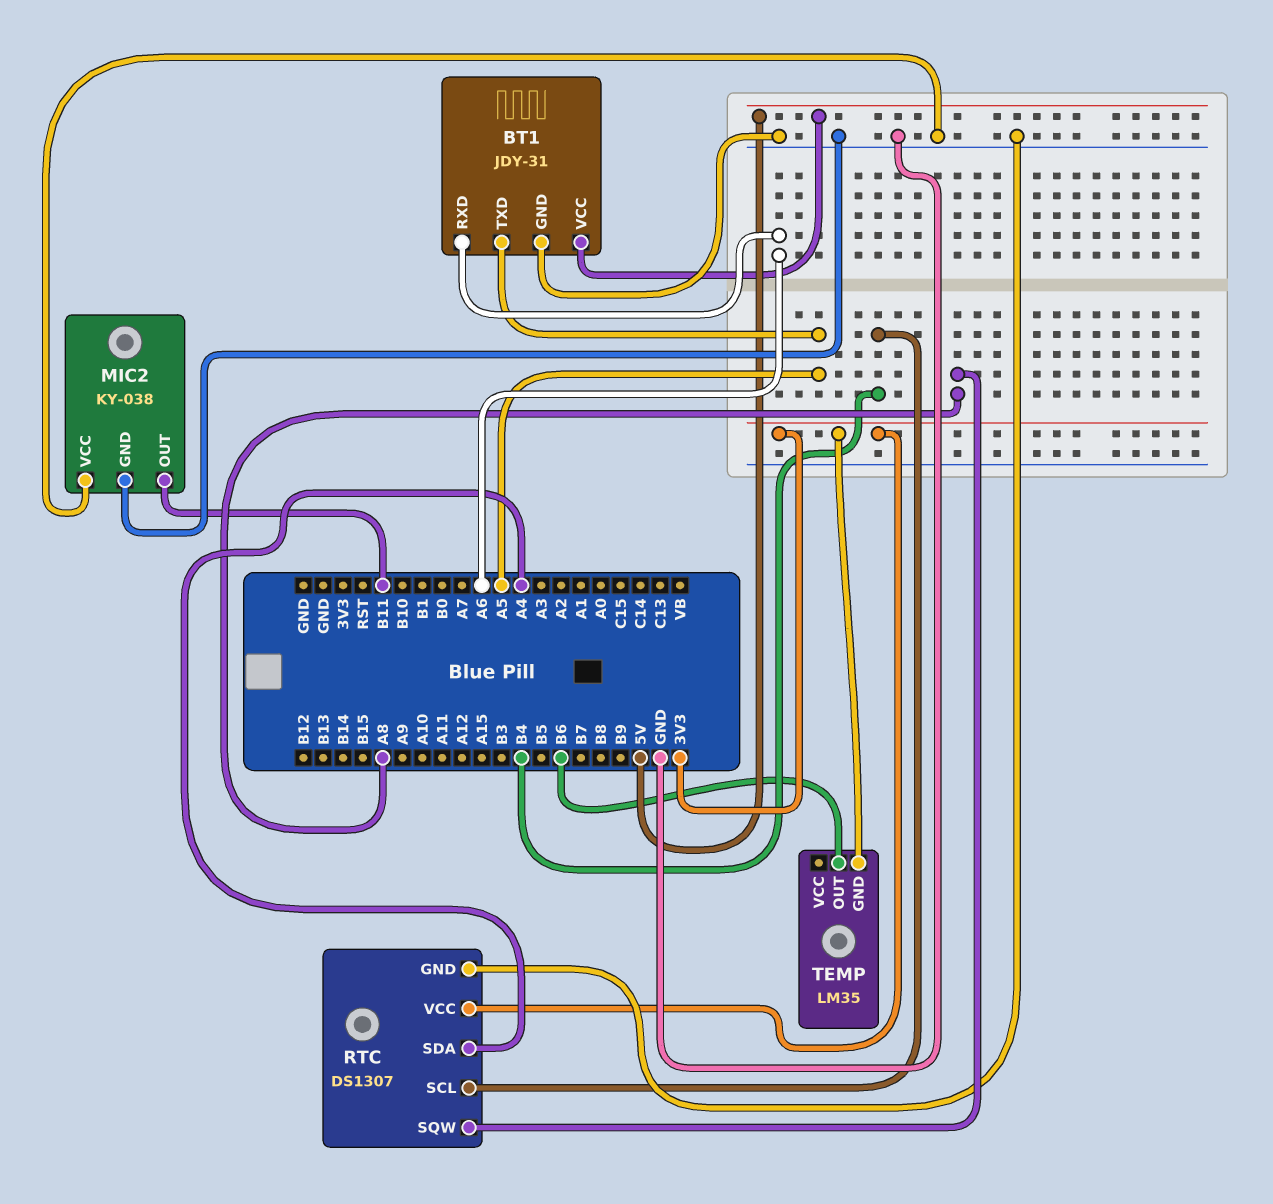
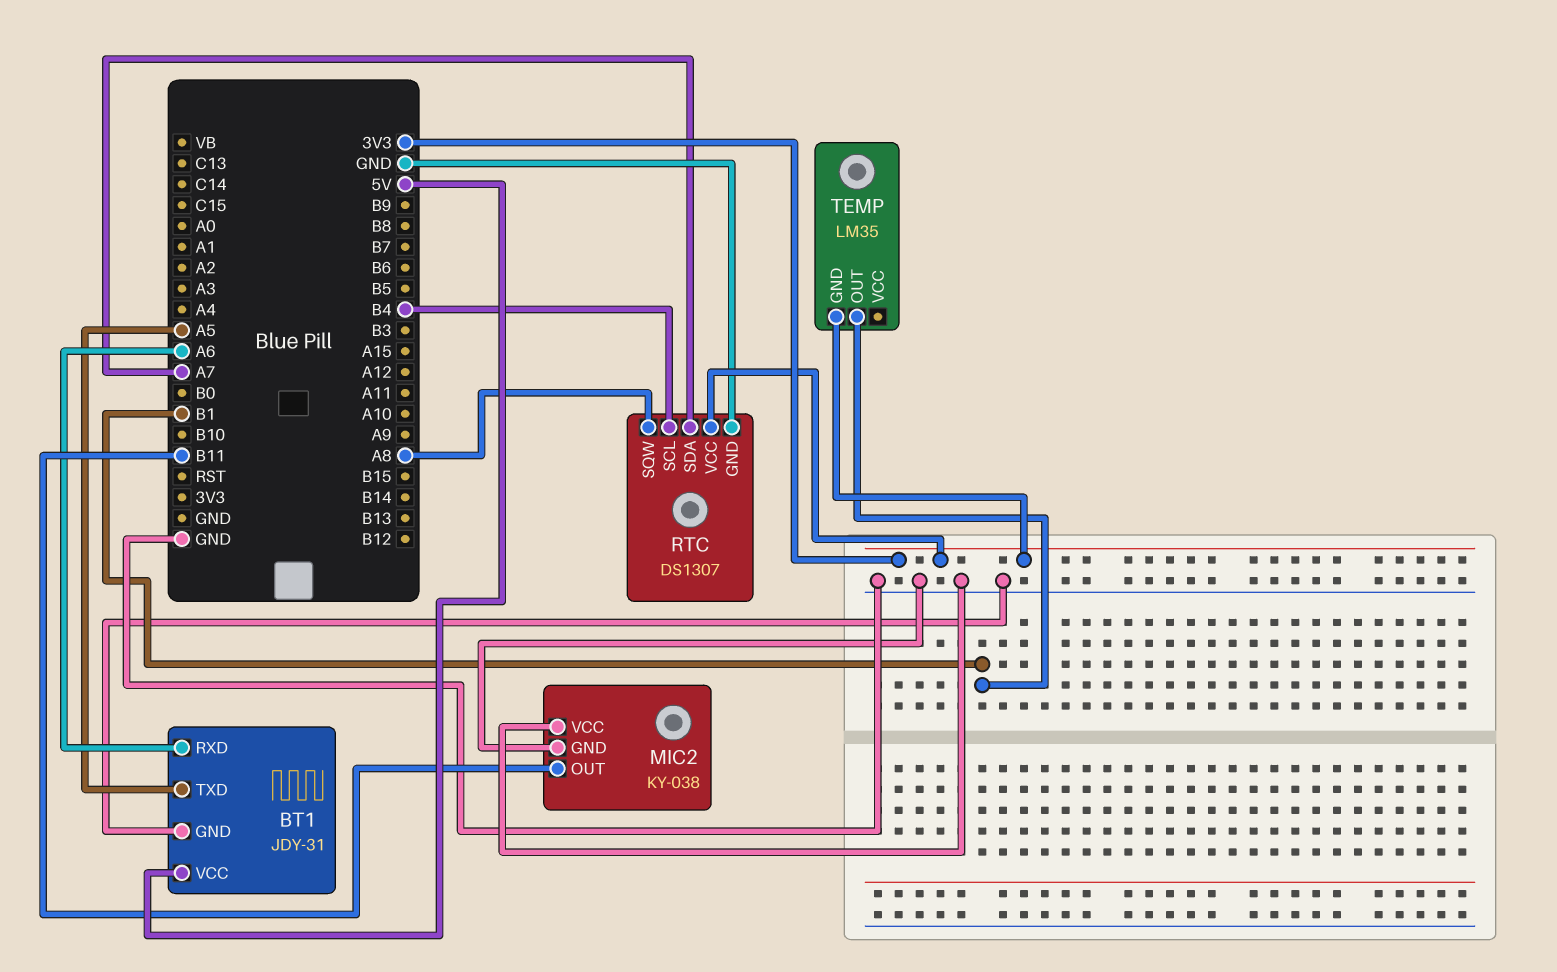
RTC pin SDA: A4 -> A7
TEMP pin OUT: B6 -> B1

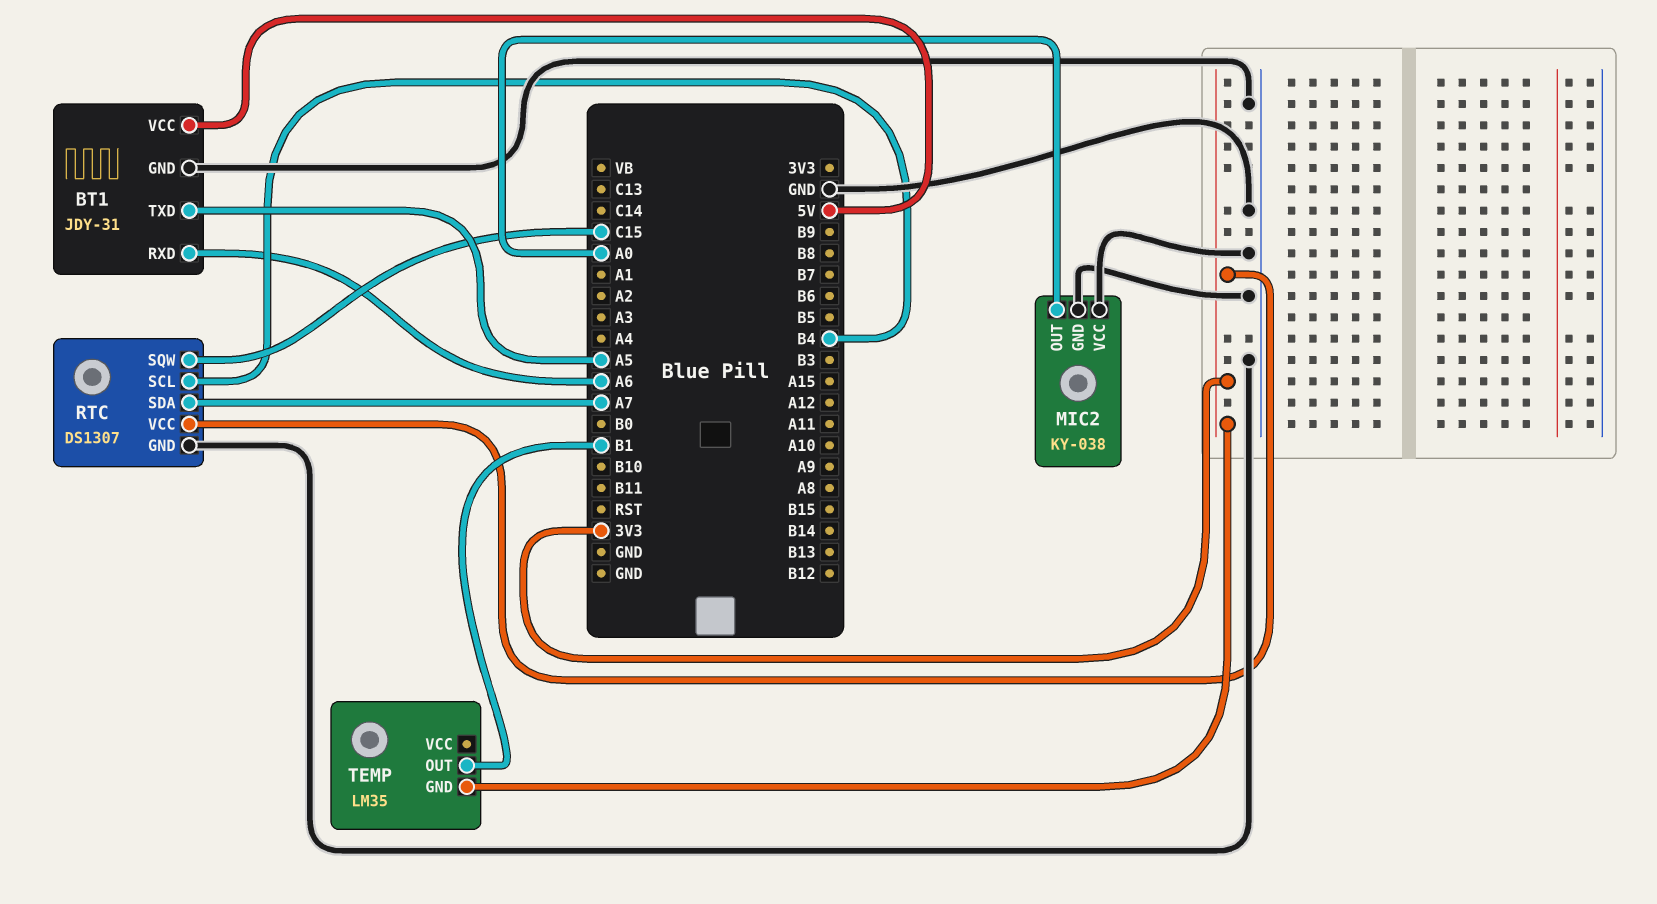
MIC2 pin OUT: B11 -> A0
RTC pin SQW: A8 -> C15

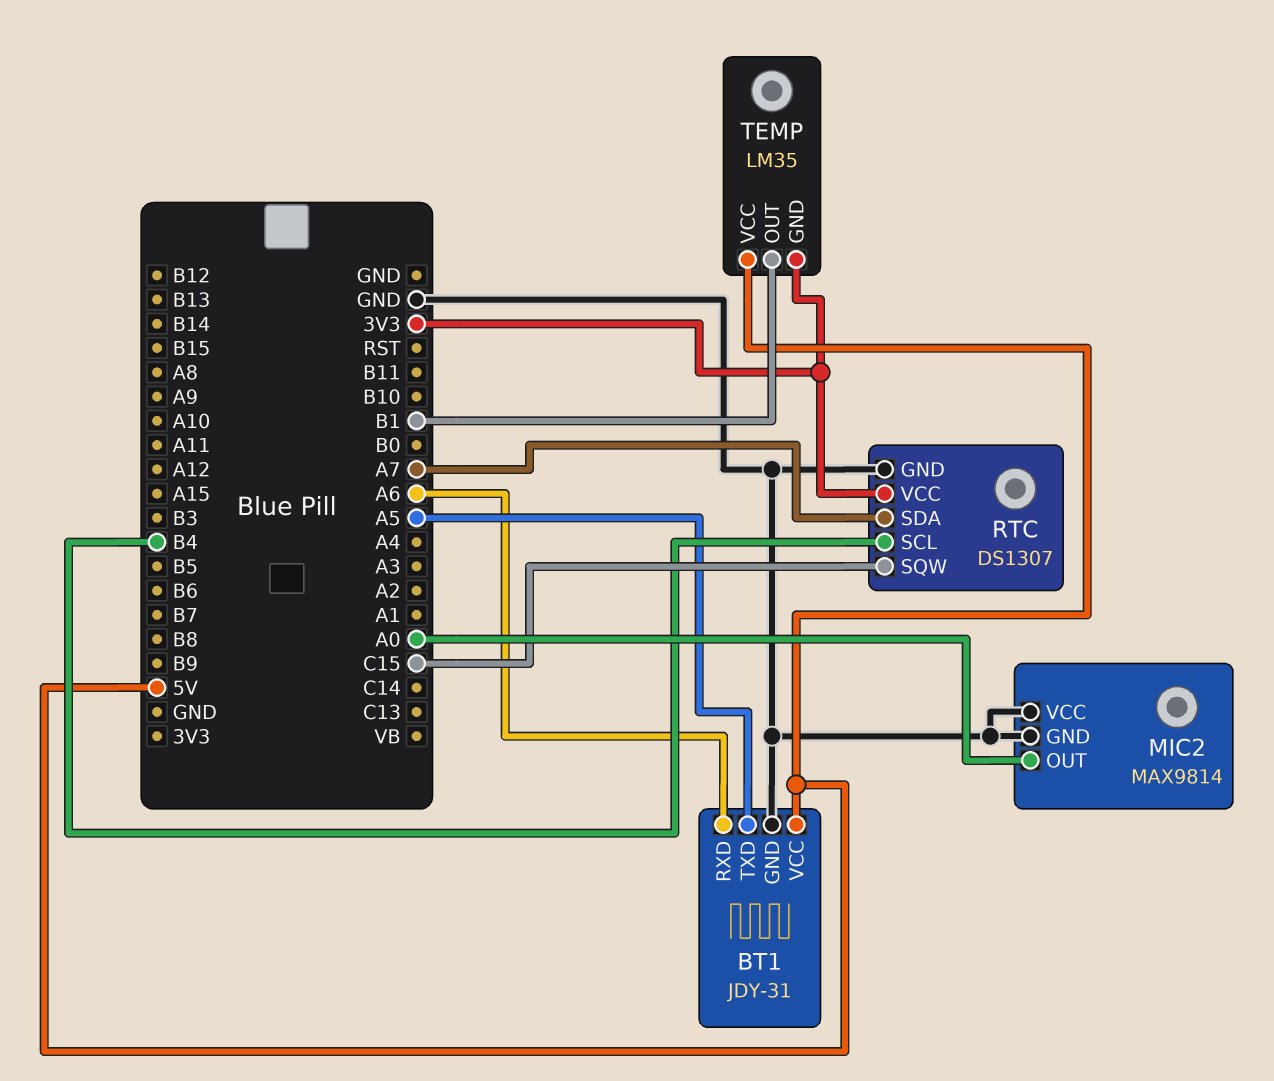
MIC2: KY-038 -> MAX9814
TEMP pin VCC: none -> 5V

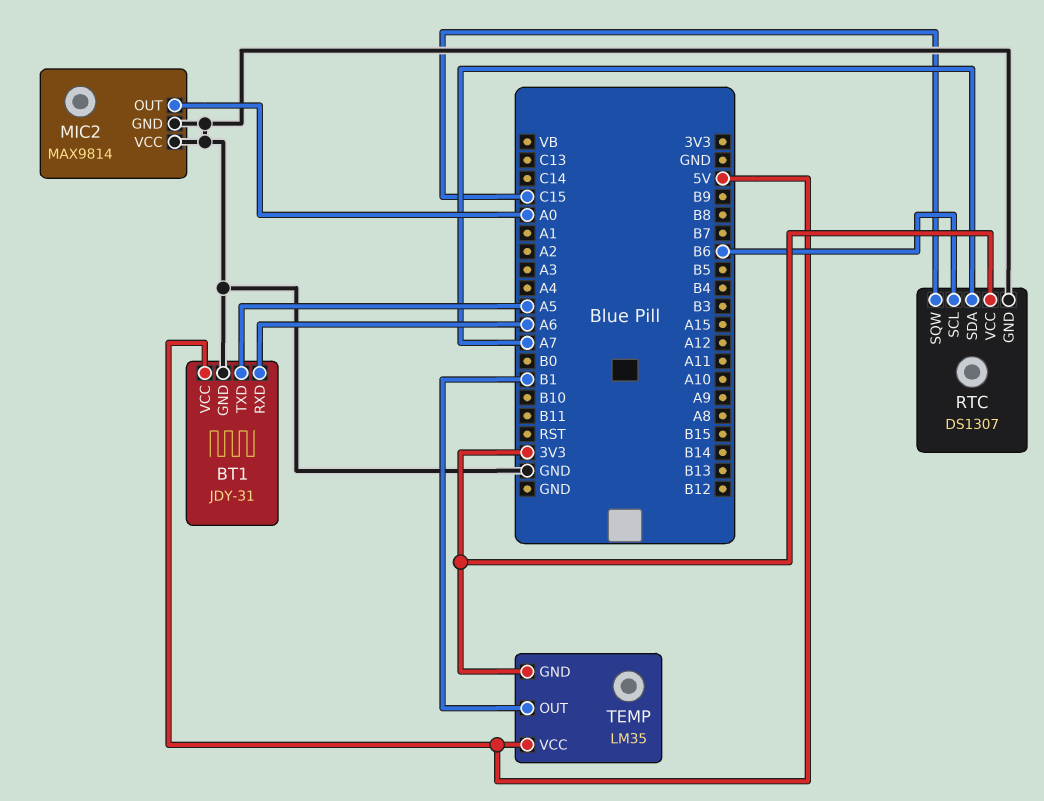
RTC pin SCL: B4 -> B6

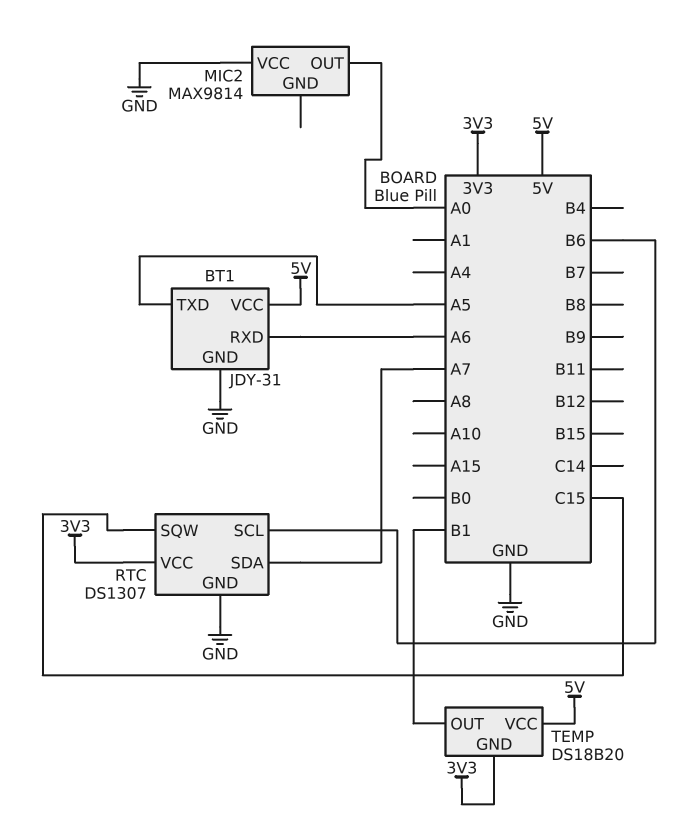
MIC2 pin GND: GND -> none
TEMP: LM35 -> DS18B20

